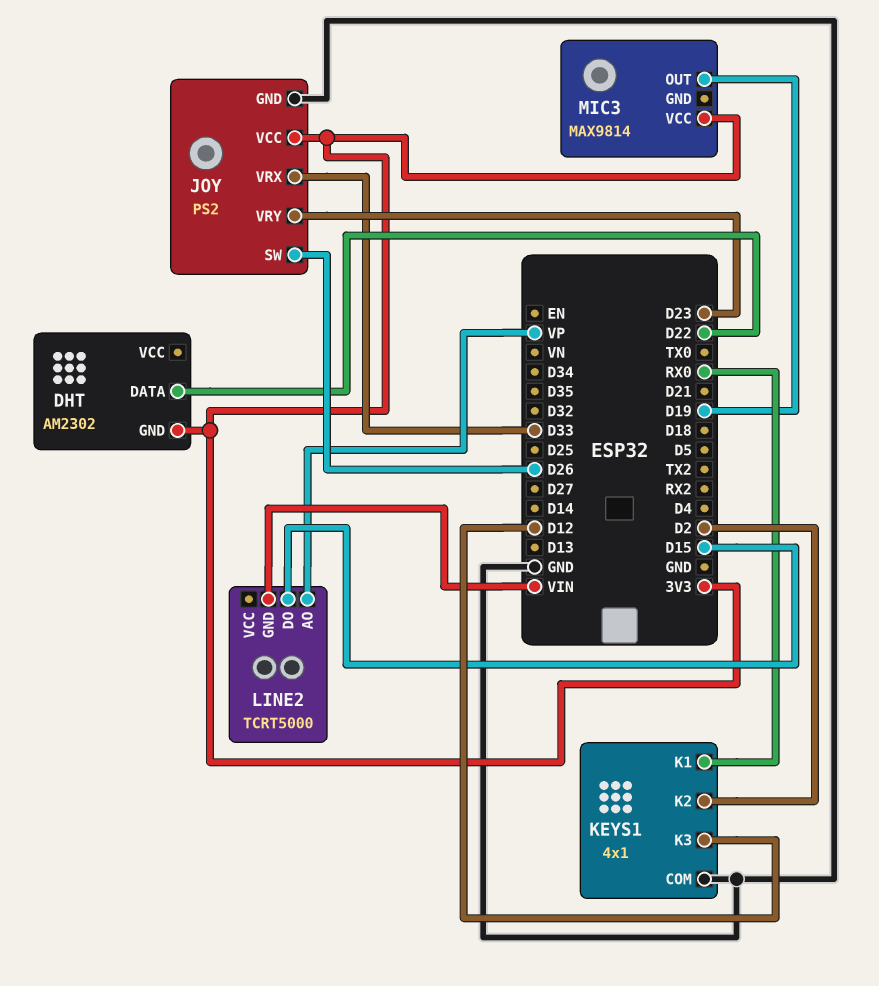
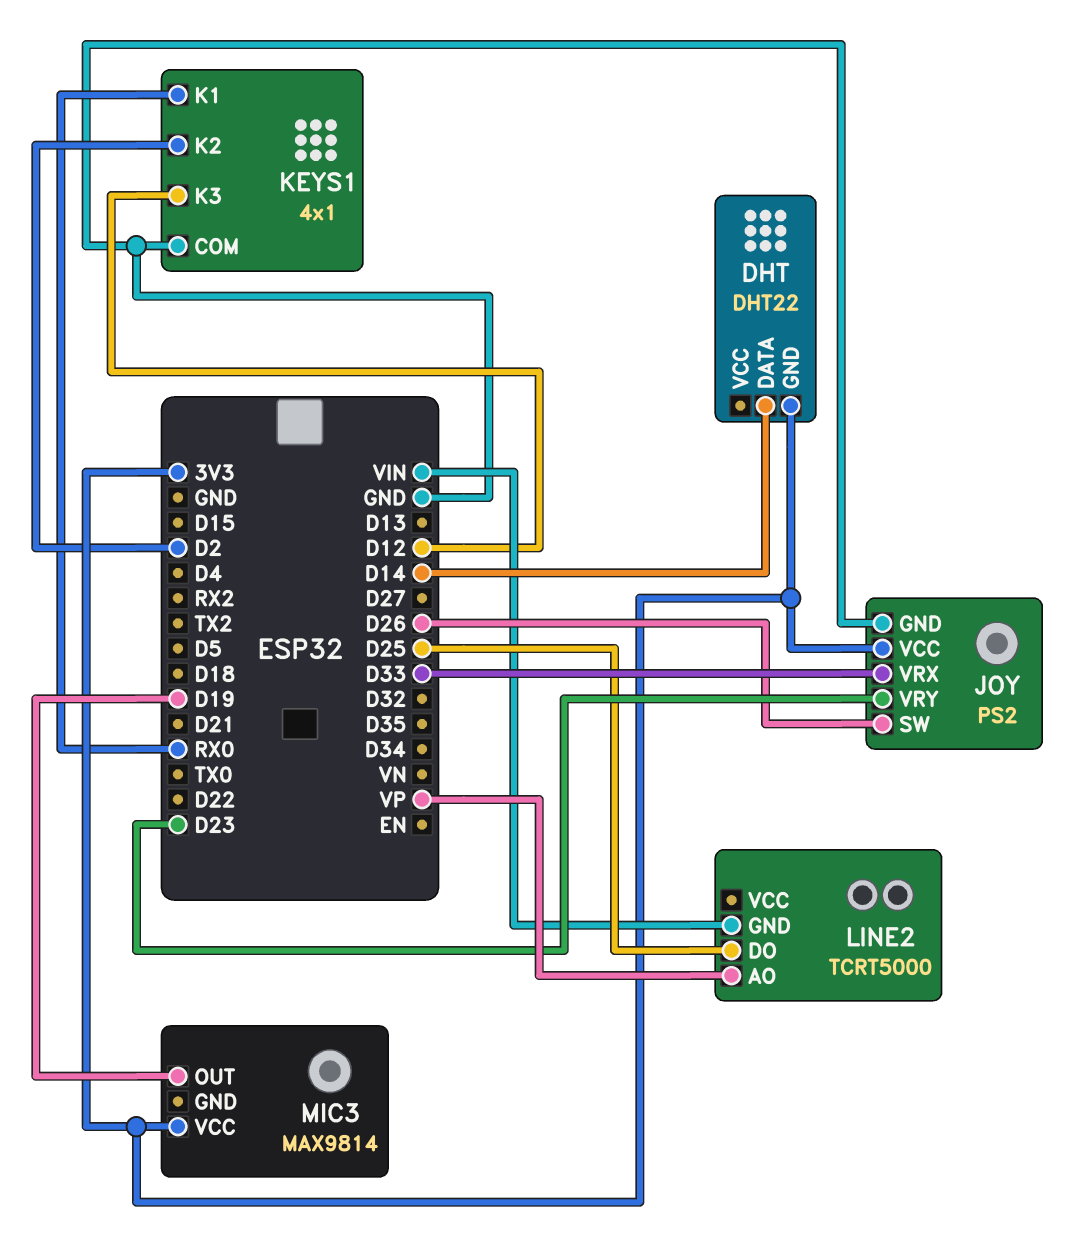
DHT: AM2302 -> DHT22
DHT pin DATA: D22 -> D14
LINE2 pin DO: D15 -> D25

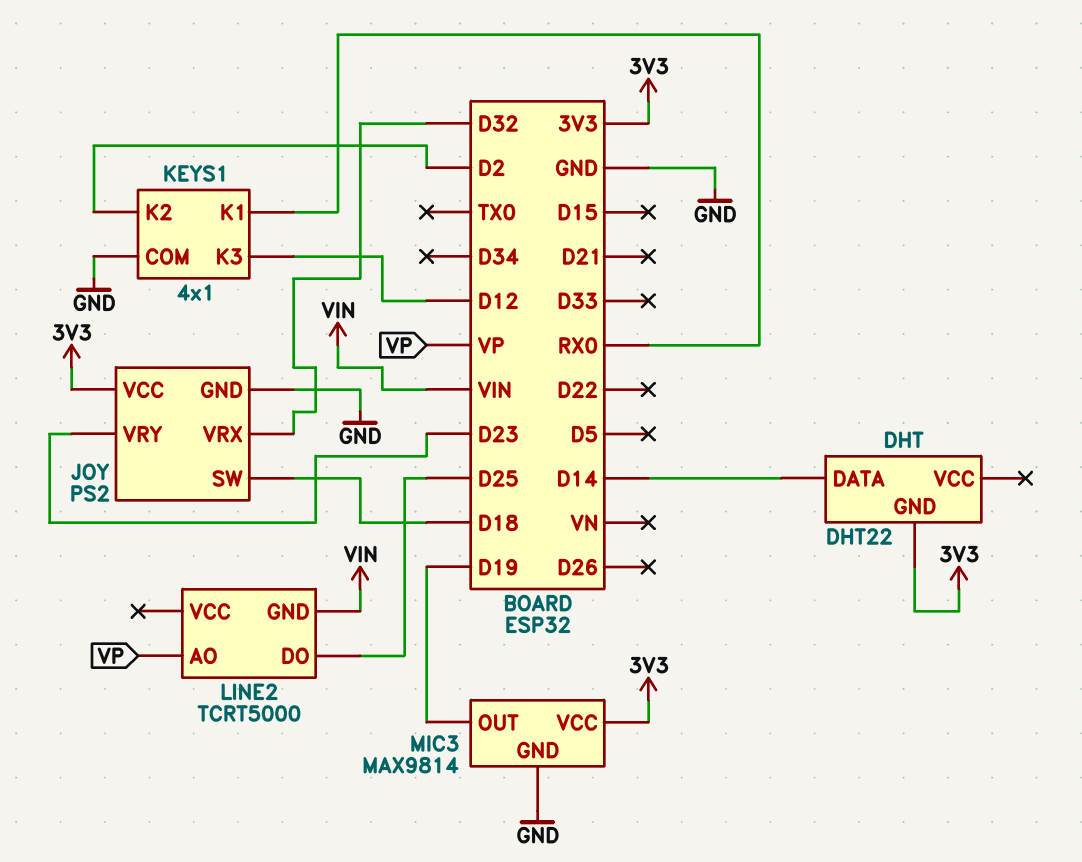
JOY pin SW: D26 -> D18
JOY pin VRX: D33 -> D32
MIC3 pin GND: none -> GND

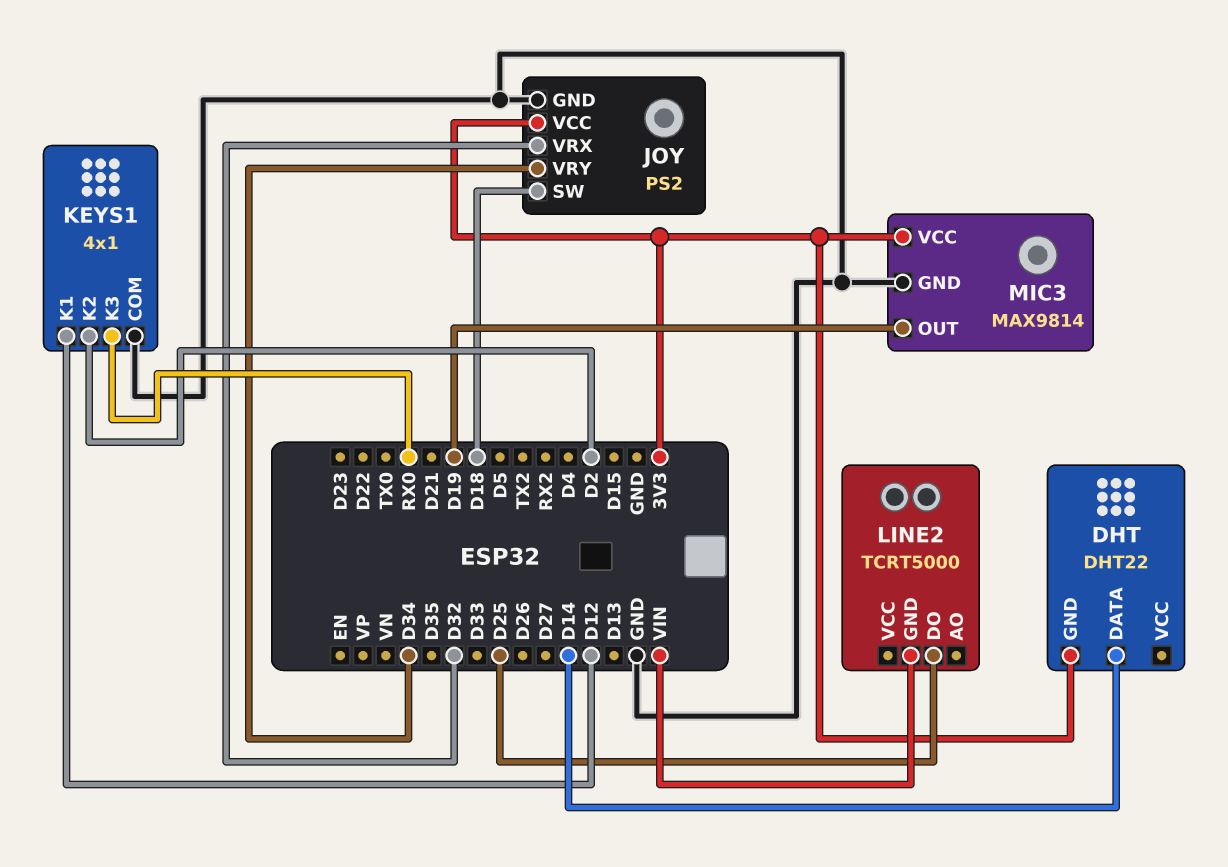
JOY pin VRY: D23 -> D34
KEYS1 pin K1: RX0 -> D12
KEYS1 pin K3: D12 -> RX0
LINE2 pin AO: VP -> none

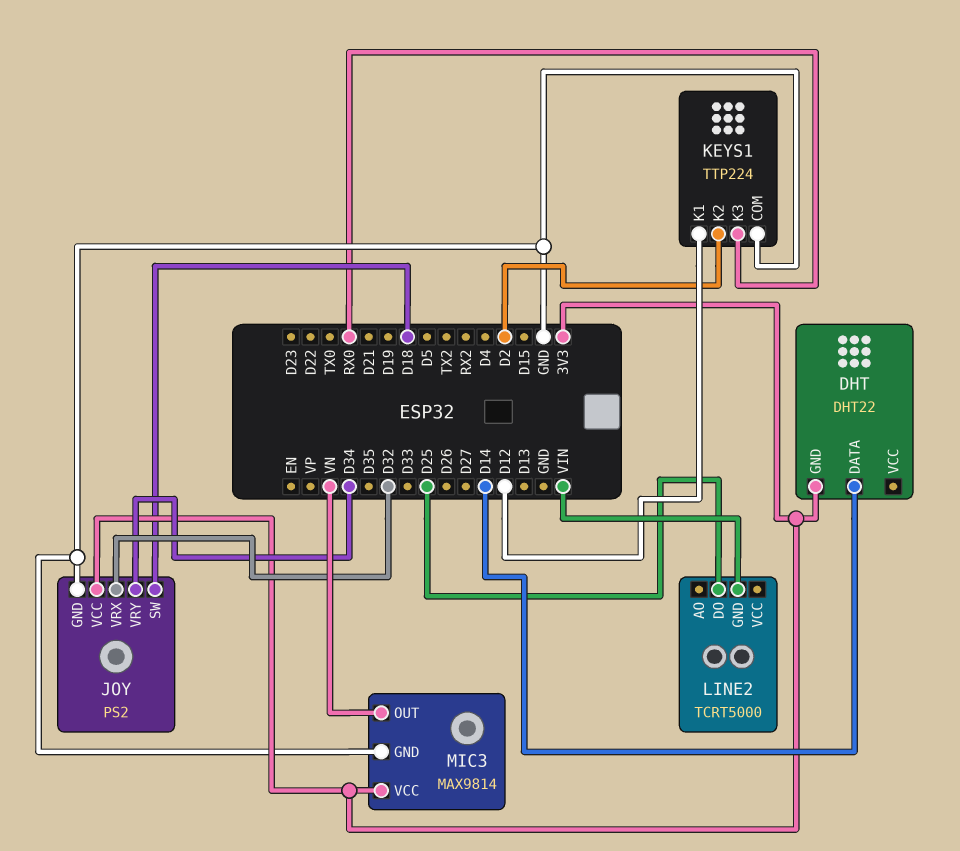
KEYS1: 4x1 -> TTP224
MIC3 pin OUT: D19 -> VN

